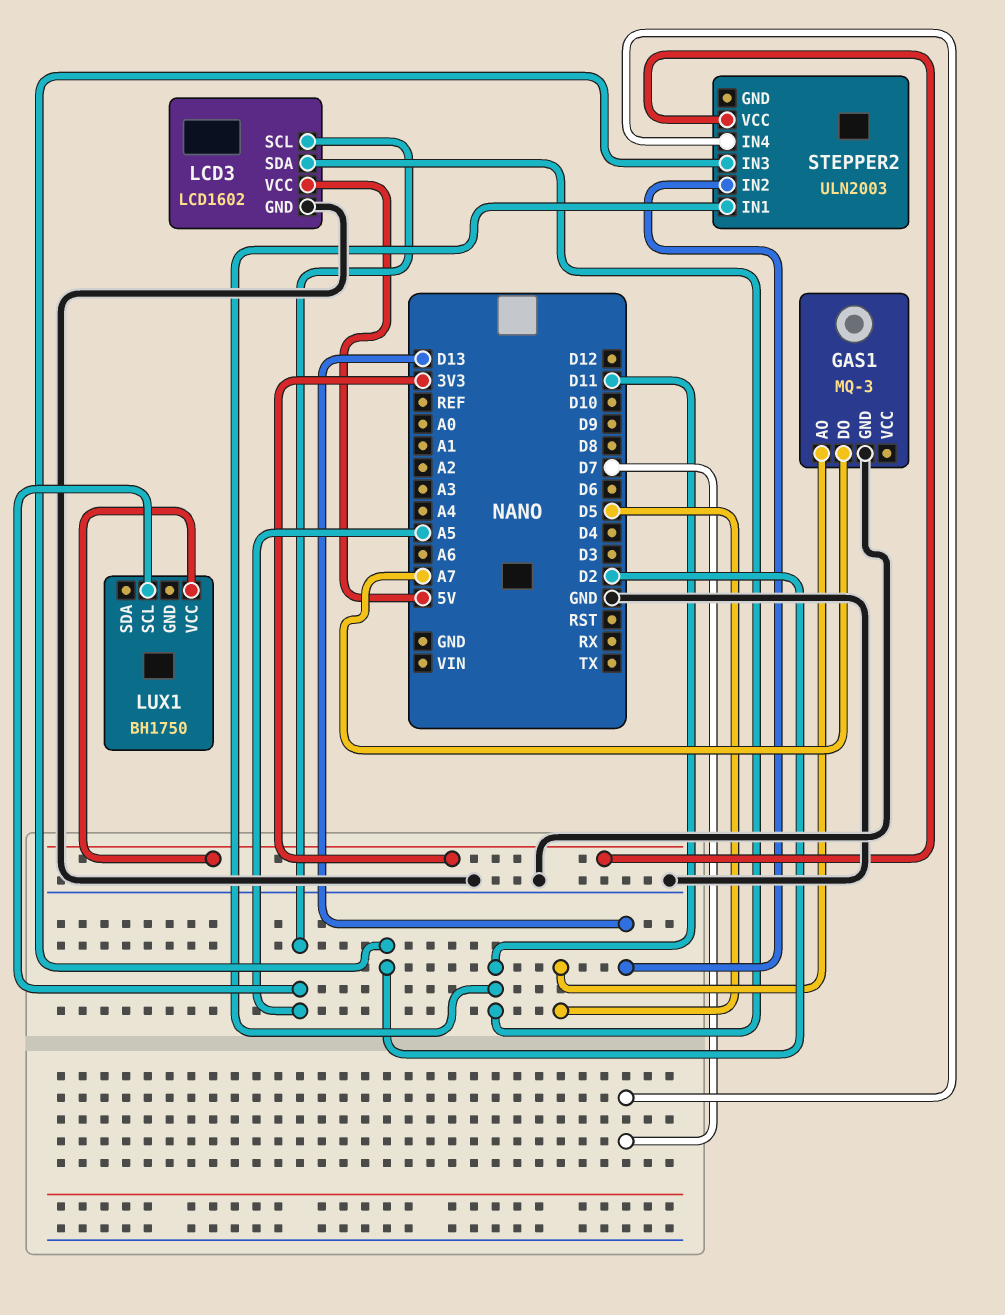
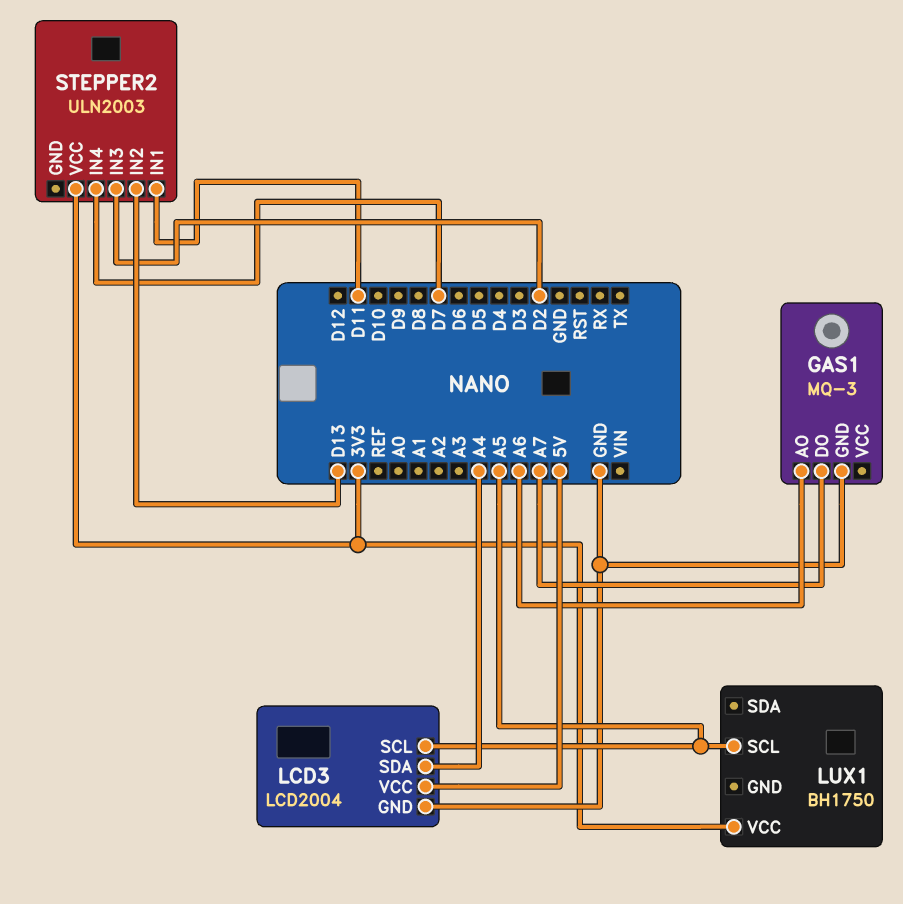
GAS1 pin AO: D5 -> A6
LCD3: LCD1602 -> LCD2004
LCD3 pin SDA: D11 -> A4

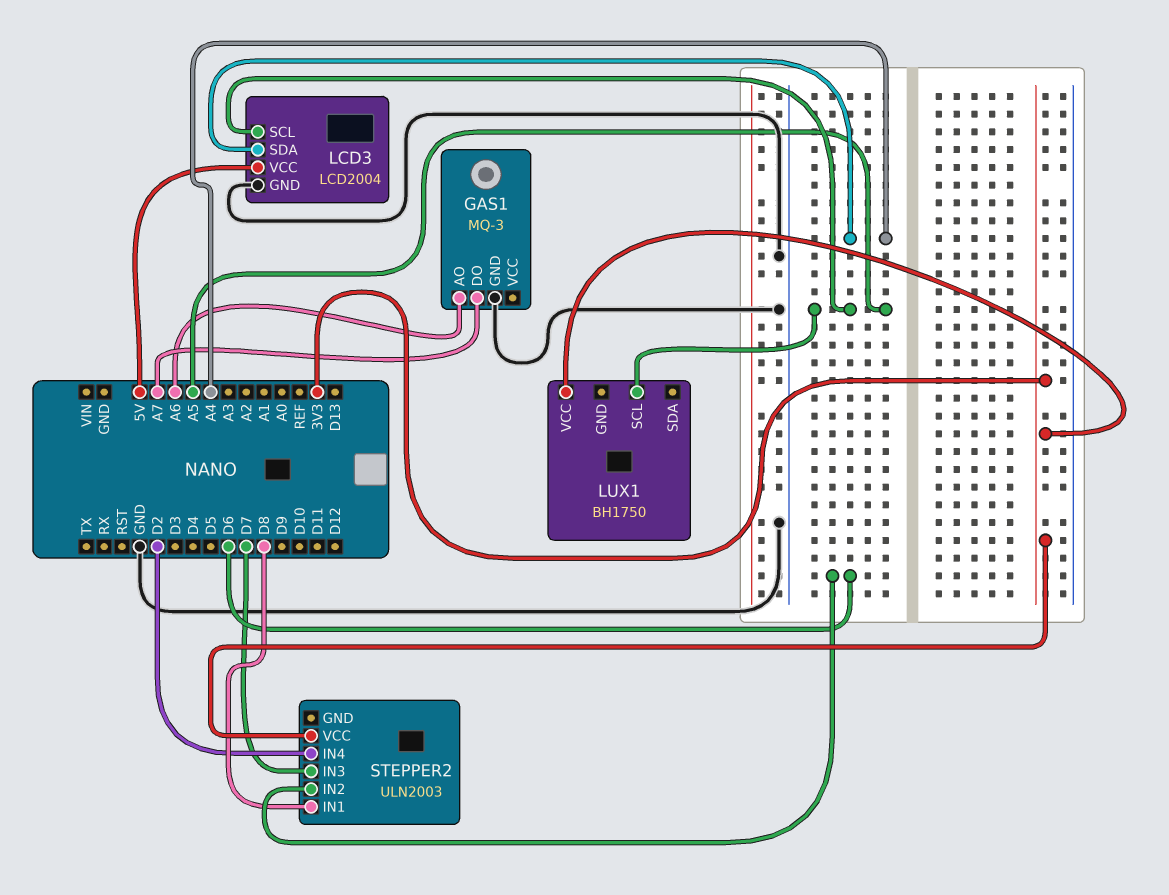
STEPPER2 pin IN1: D11 -> D8
STEPPER2 pin IN2: D13 -> D6
STEPPER2 pin IN3: D2 -> D7
STEPPER2 pin IN4: D7 -> D2

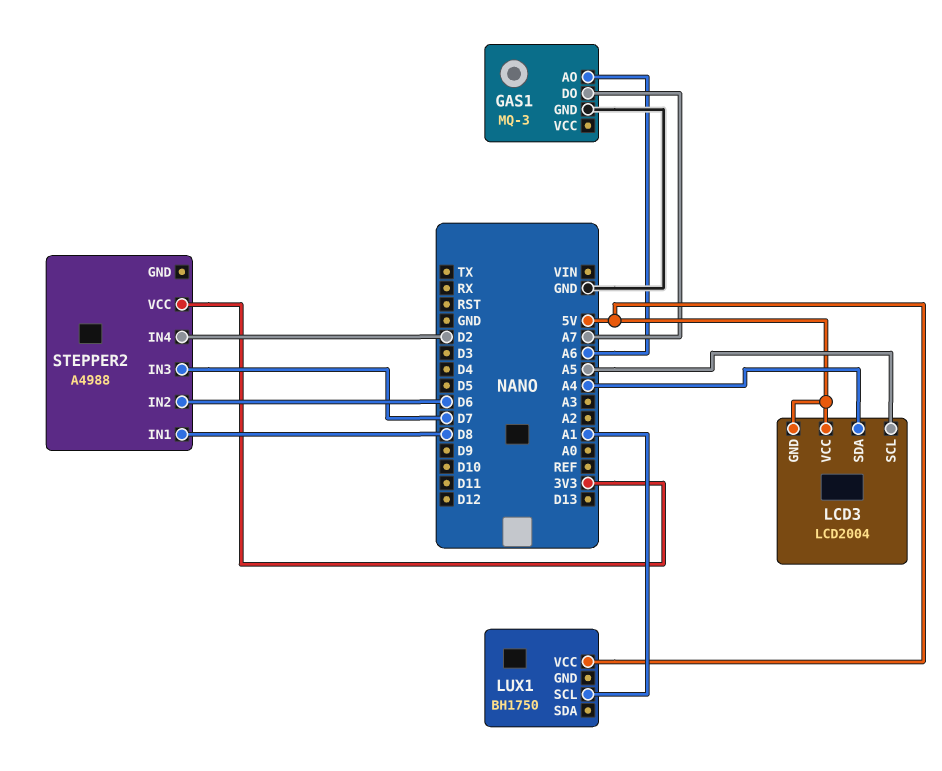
LCD3 pin GND: GND -> 5V
LUX1 pin SCL: A5 -> A1
LUX1 pin VCC: 3V3 -> 5V
STEPPER2: ULN2003 -> A4988

